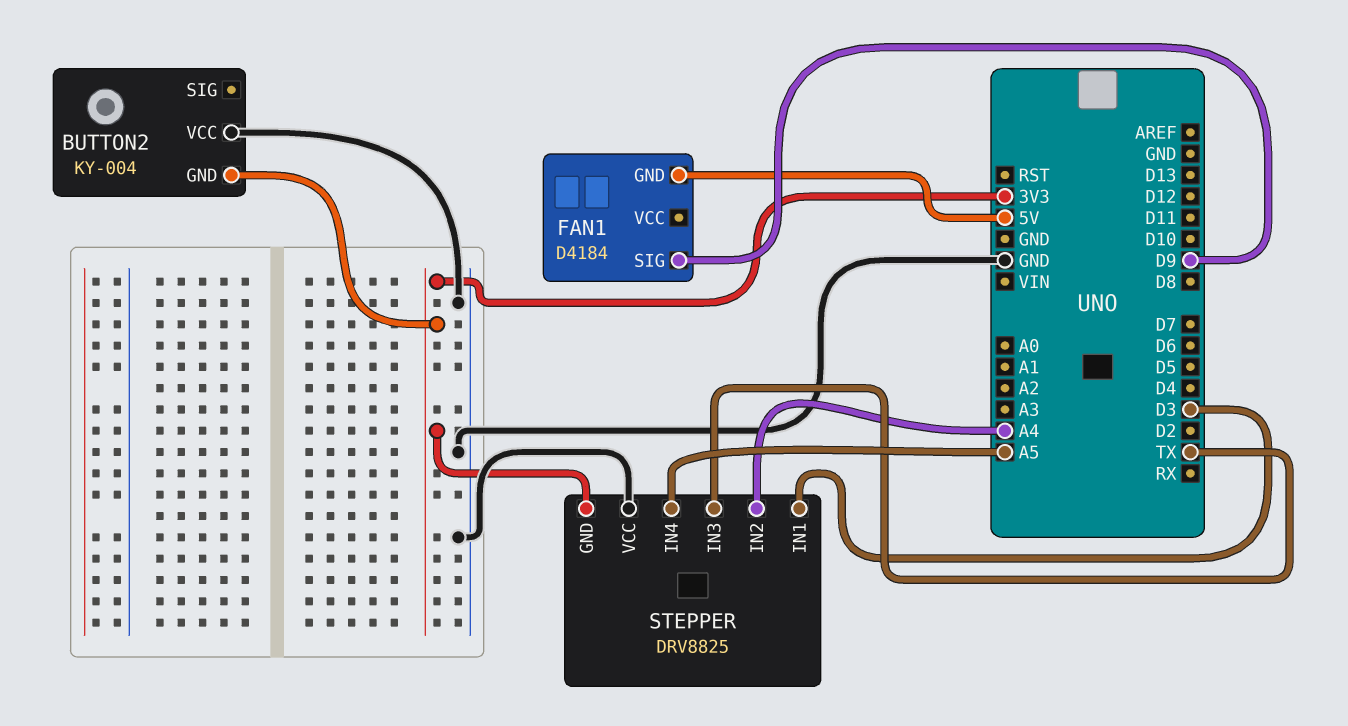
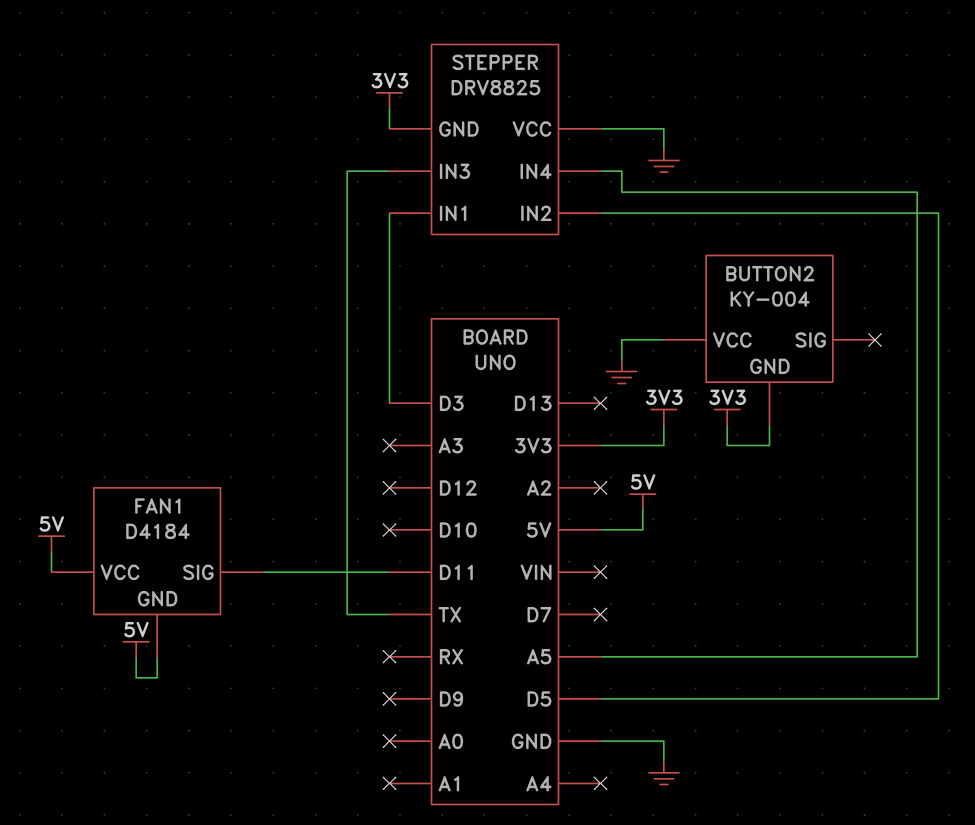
FAN1 pin SIG: D9 -> D11
FAN1 pin VCC: none -> 5V
STEPPER pin IN2: A4 -> D5

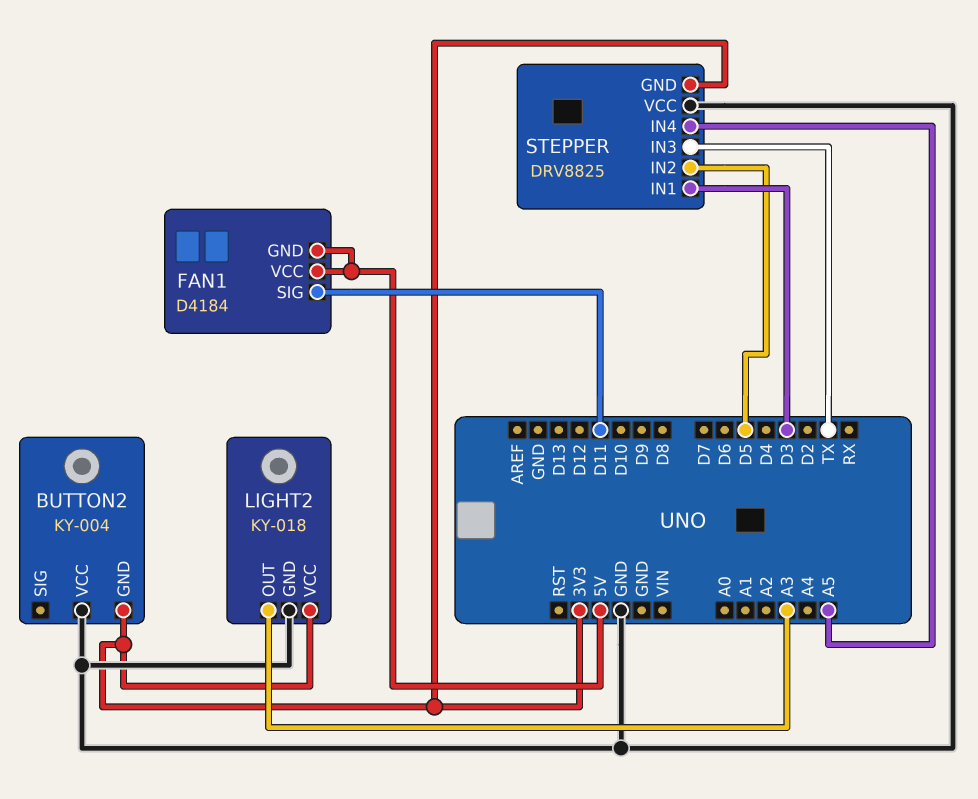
LIGHT2: none -> KY-018
LIGHT2 pin GND: none -> GND
LIGHT2 pin OUT: none -> A3
LIGHT2 pin VCC: none -> 3V3

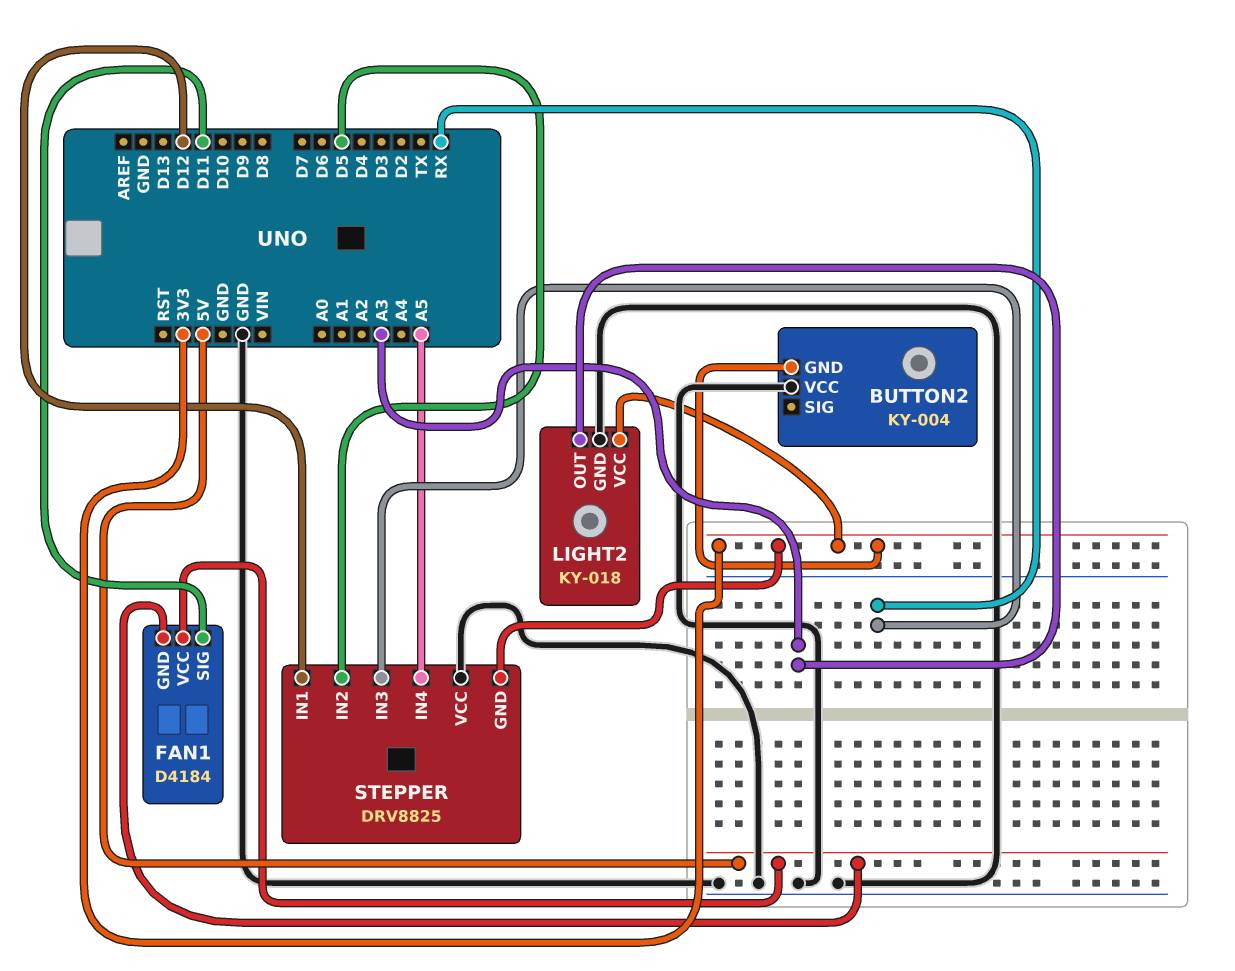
STEPPER pin IN1: D3 -> D12
STEPPER pin IN3: TX -> RX

